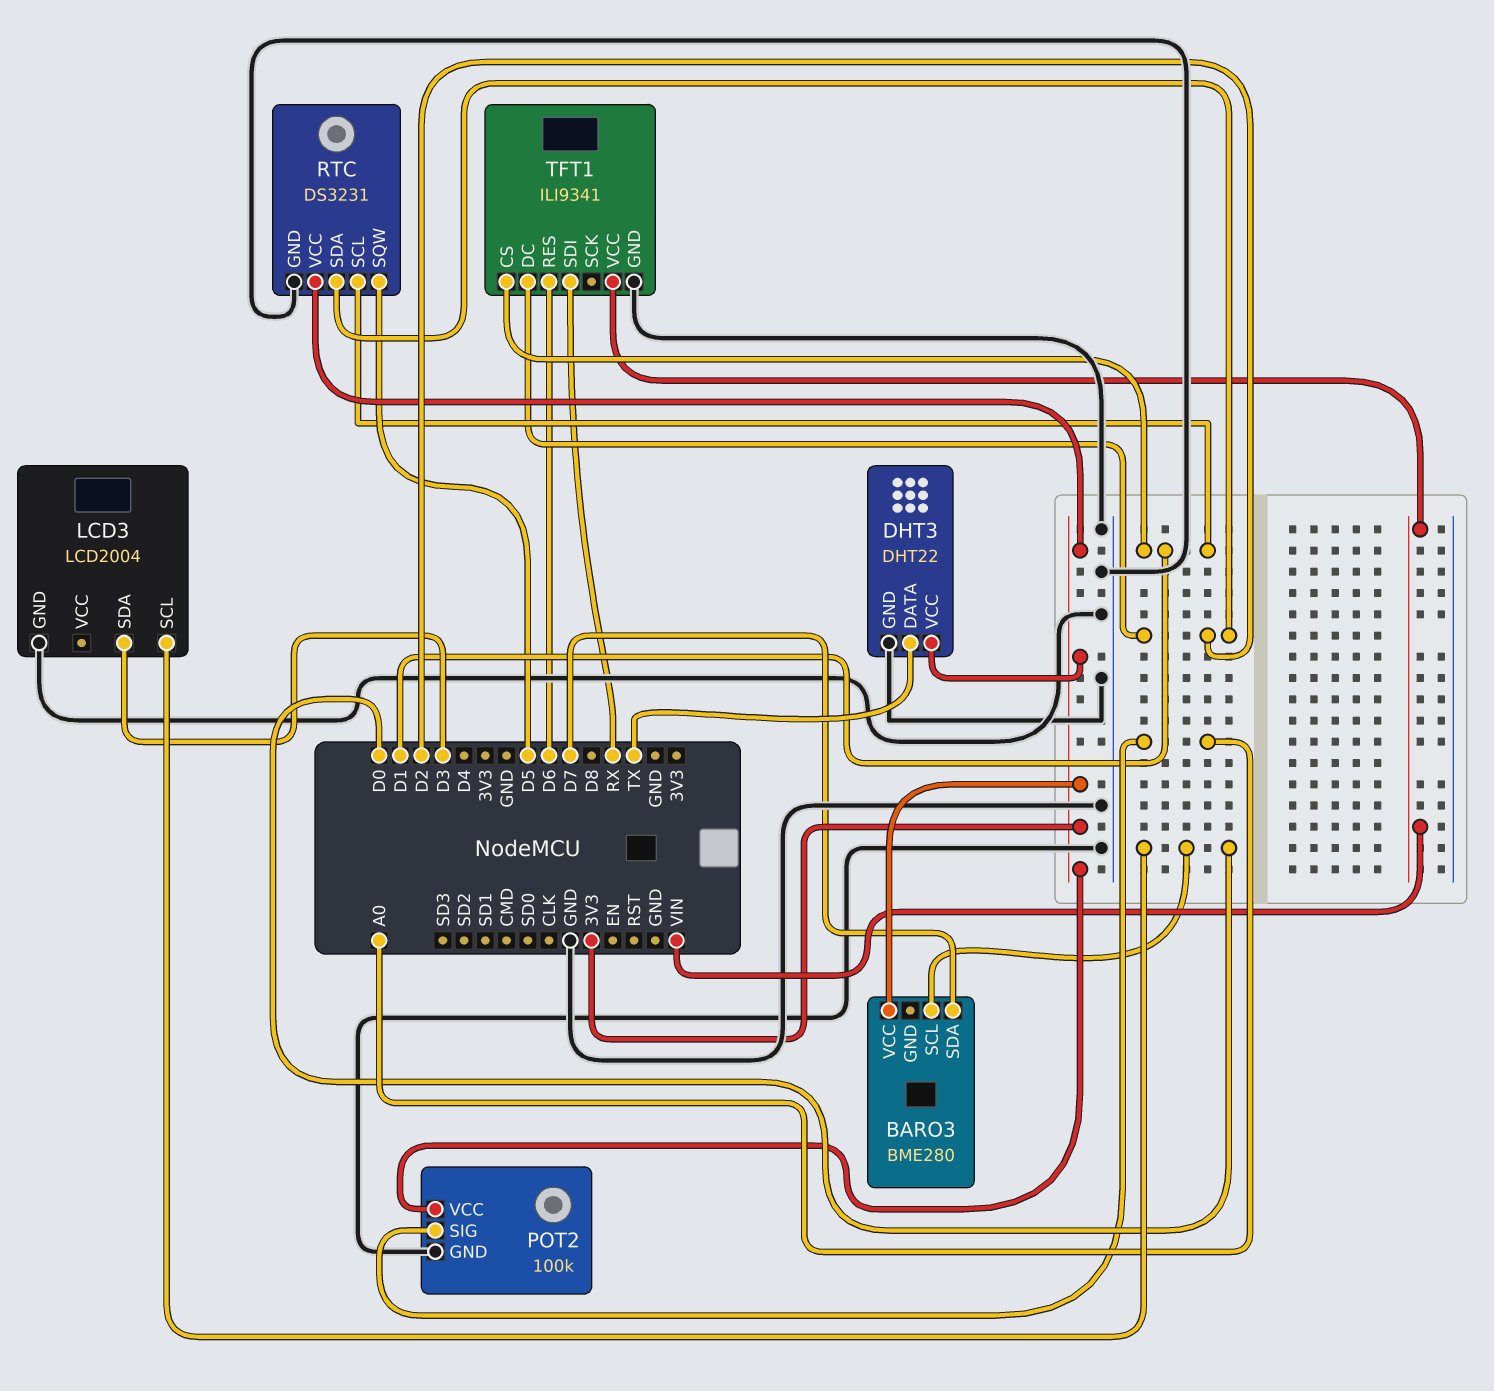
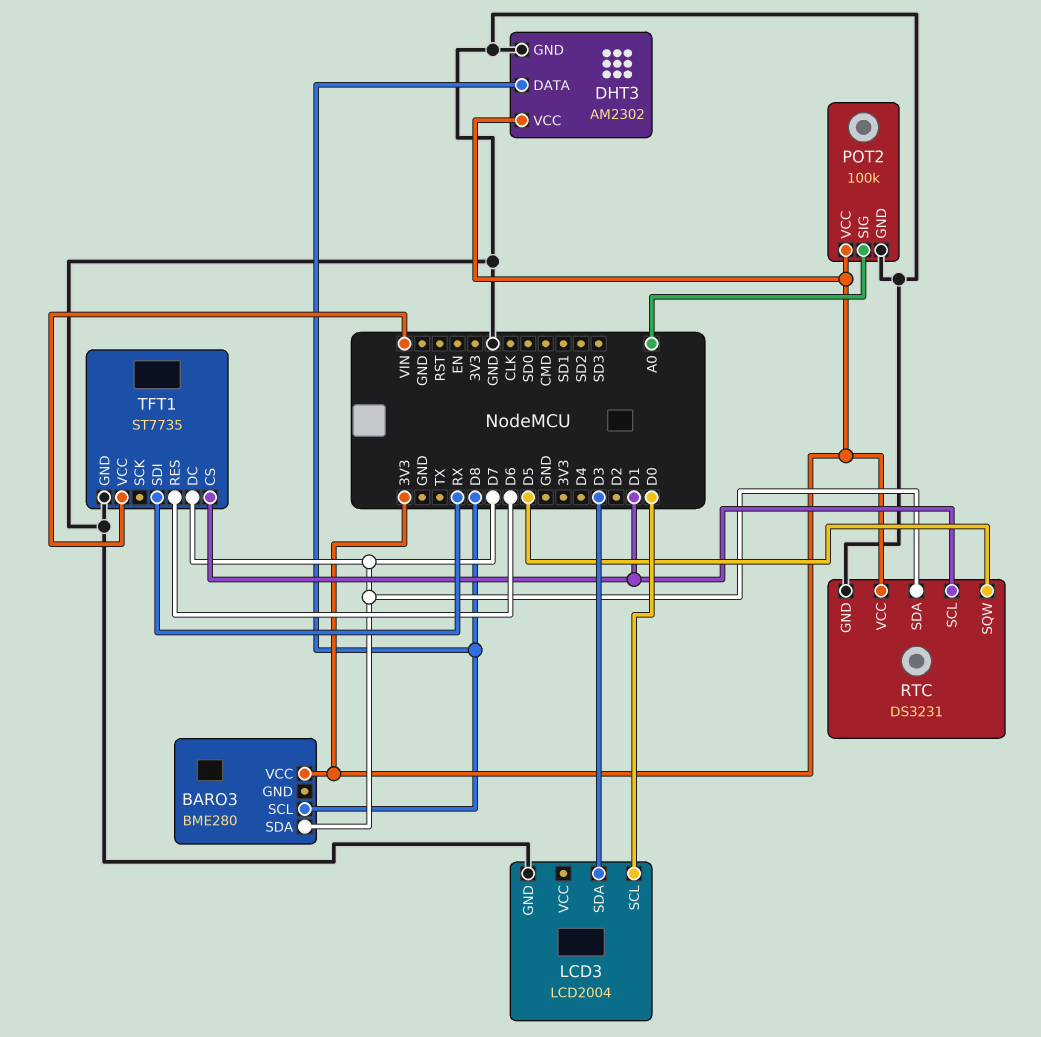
BARO3 pin SCL: D0 -> D8
DHT3: DHT22 -> AM2302
DHT3 pin DATA: TX -> D8
RTC pin SDA: D2 -> D7
TFT1: ILI9341 -> ST7735
TFT1 pin DC: D2 -> D7

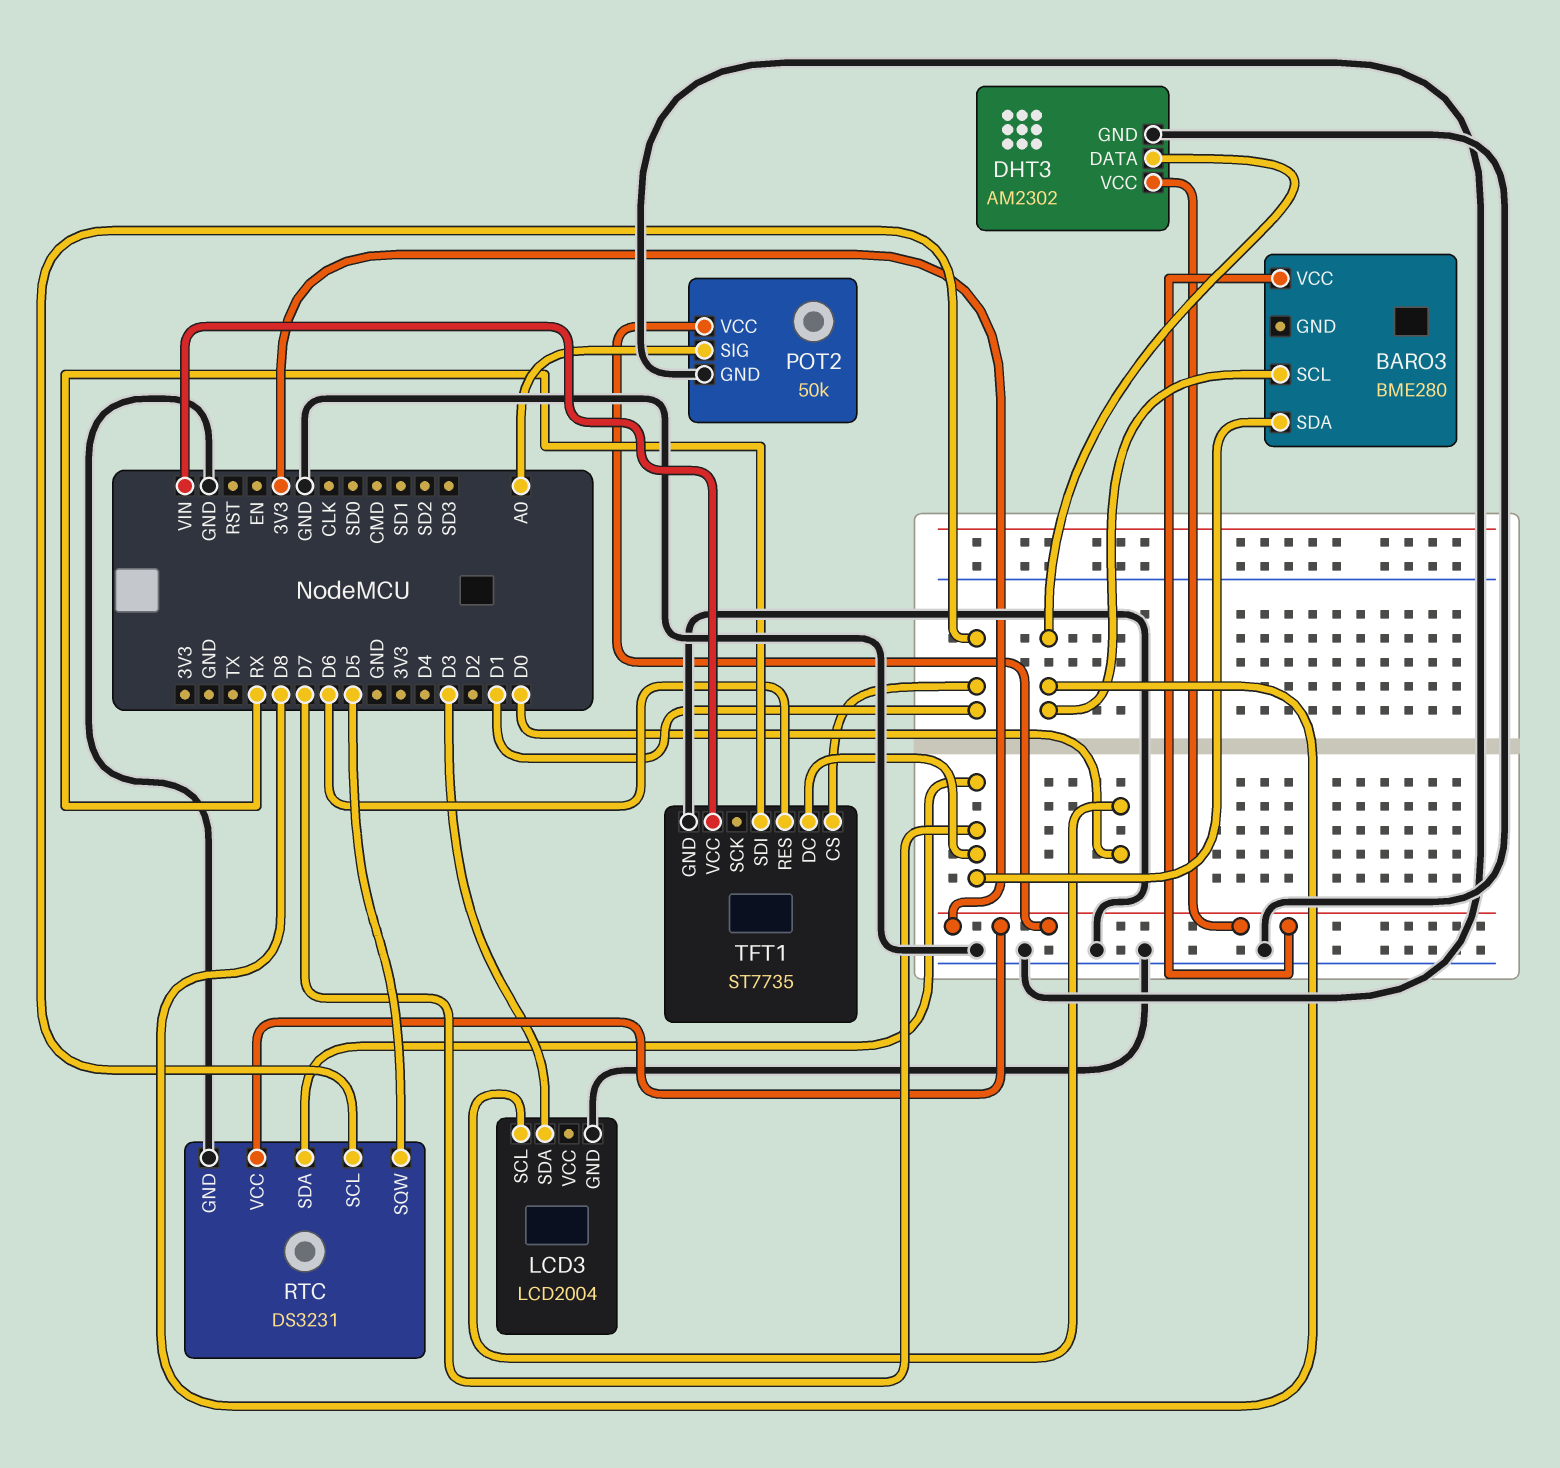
POT2: 100k -> 50k

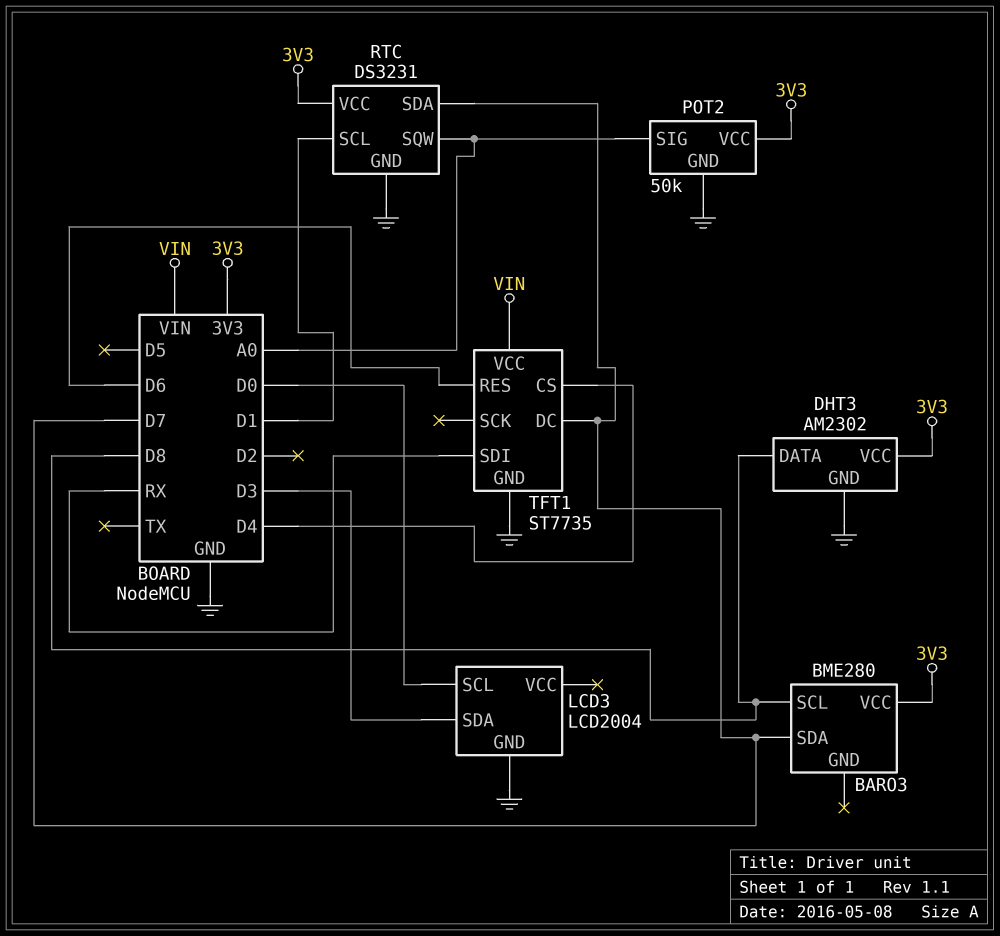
RTC pin SQW: D5 -> A0
TFT1 pin CS: D1 -> D4

